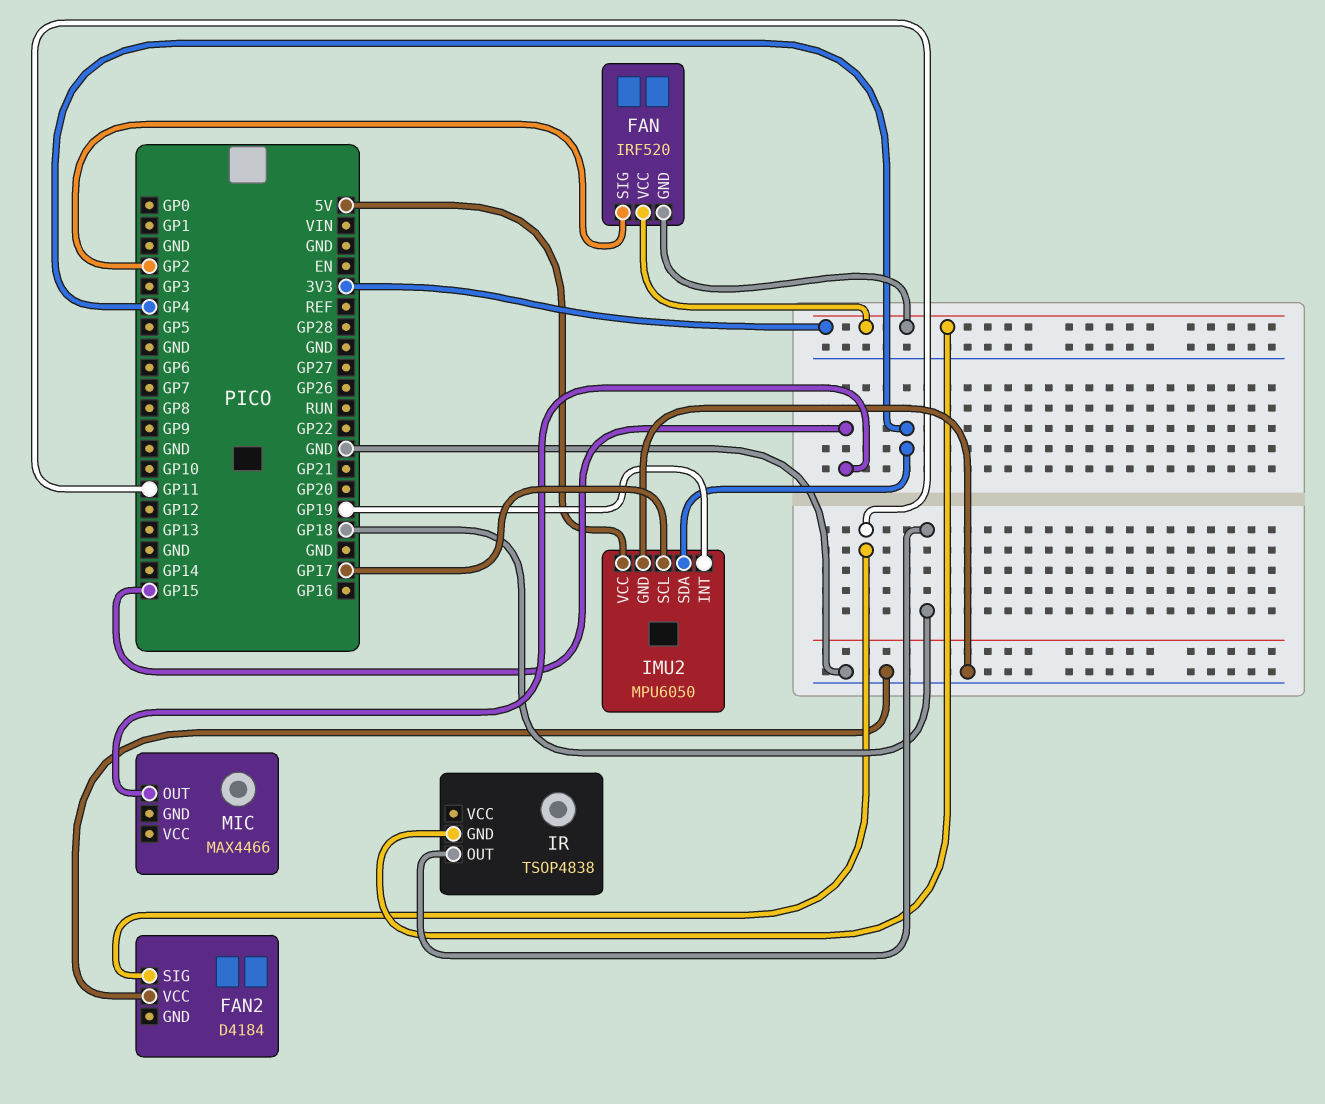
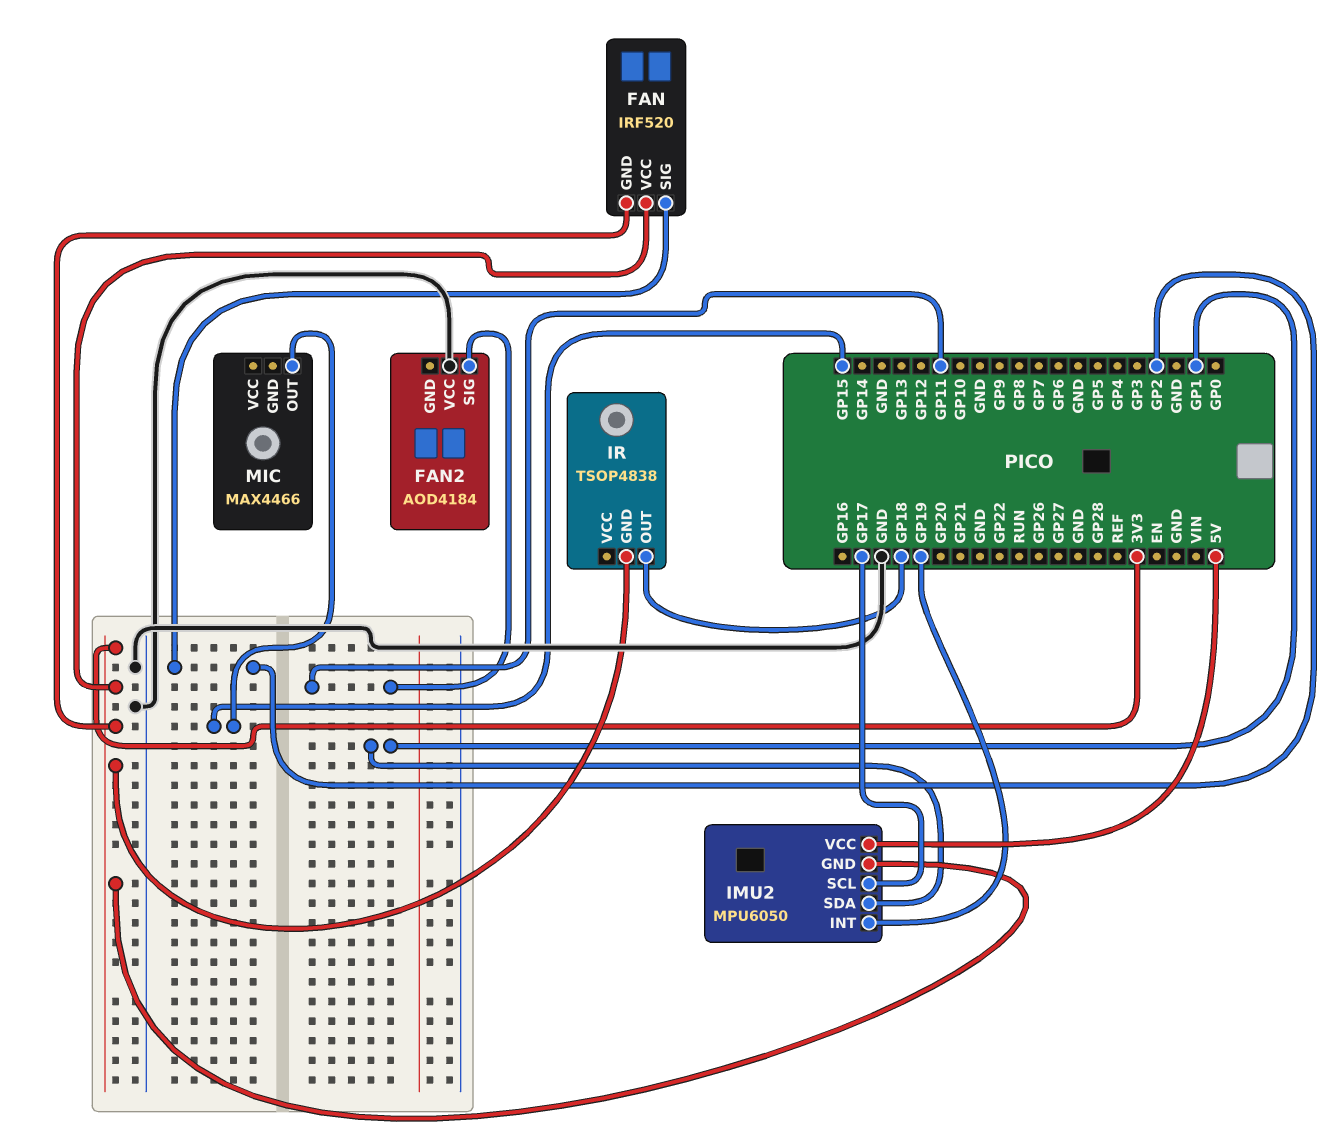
FAN2: D4184 -> AOD4184
IMU2 pin GND: GND -> 3V3
IMU2 pin SDA: GP4 -> GP1

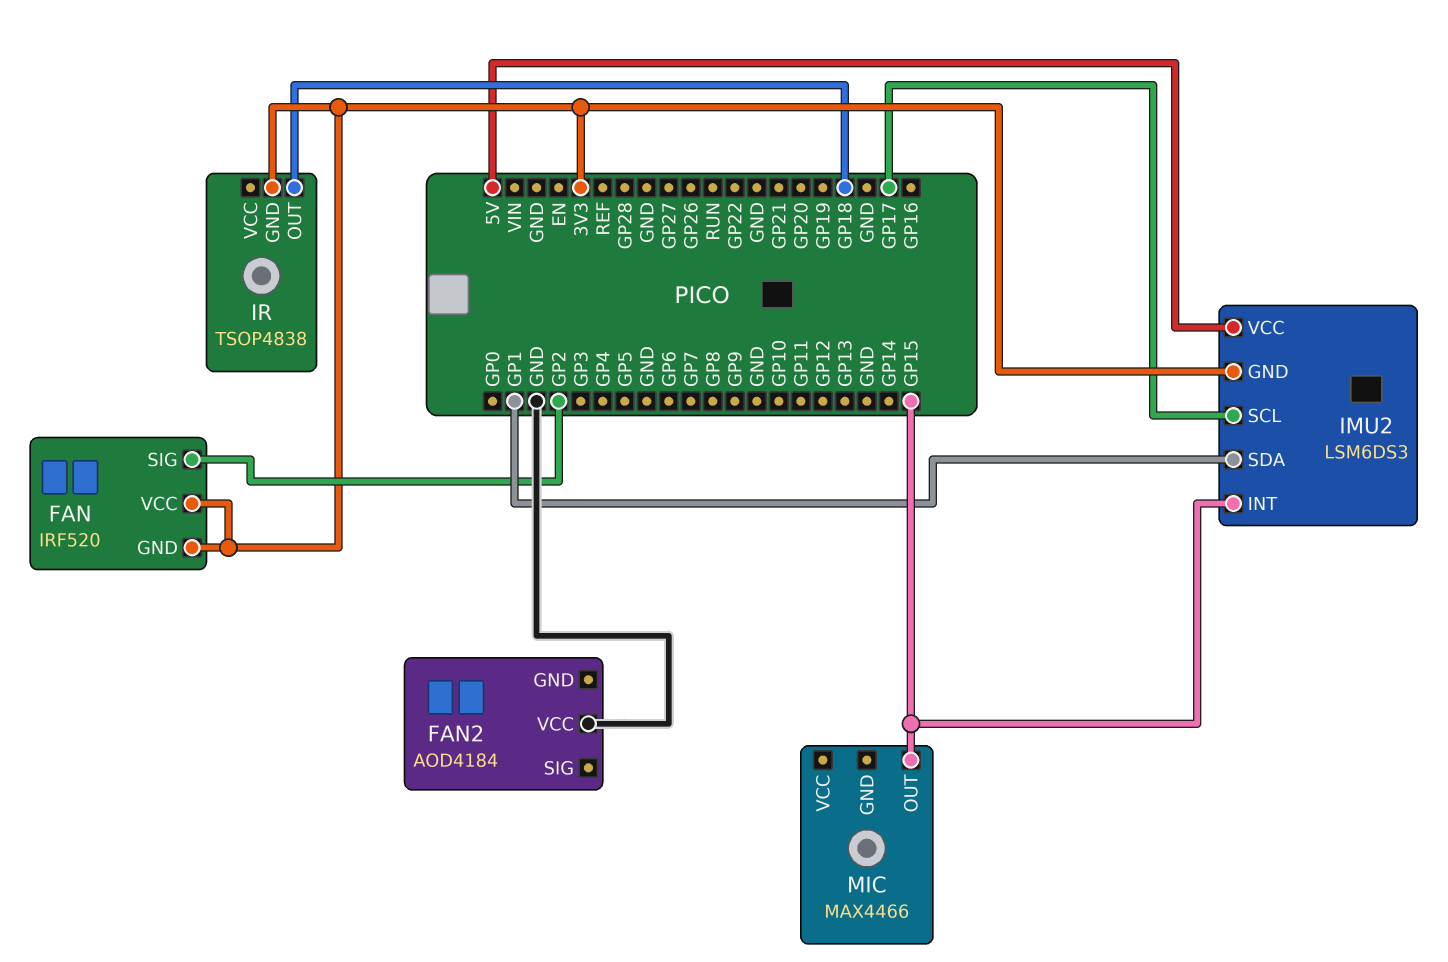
FAN2 pin SIG: GP11 -> none
IMU2: MPU6050 -> LSM6DS3
IMU2 pin INT: GP19 -> GP15

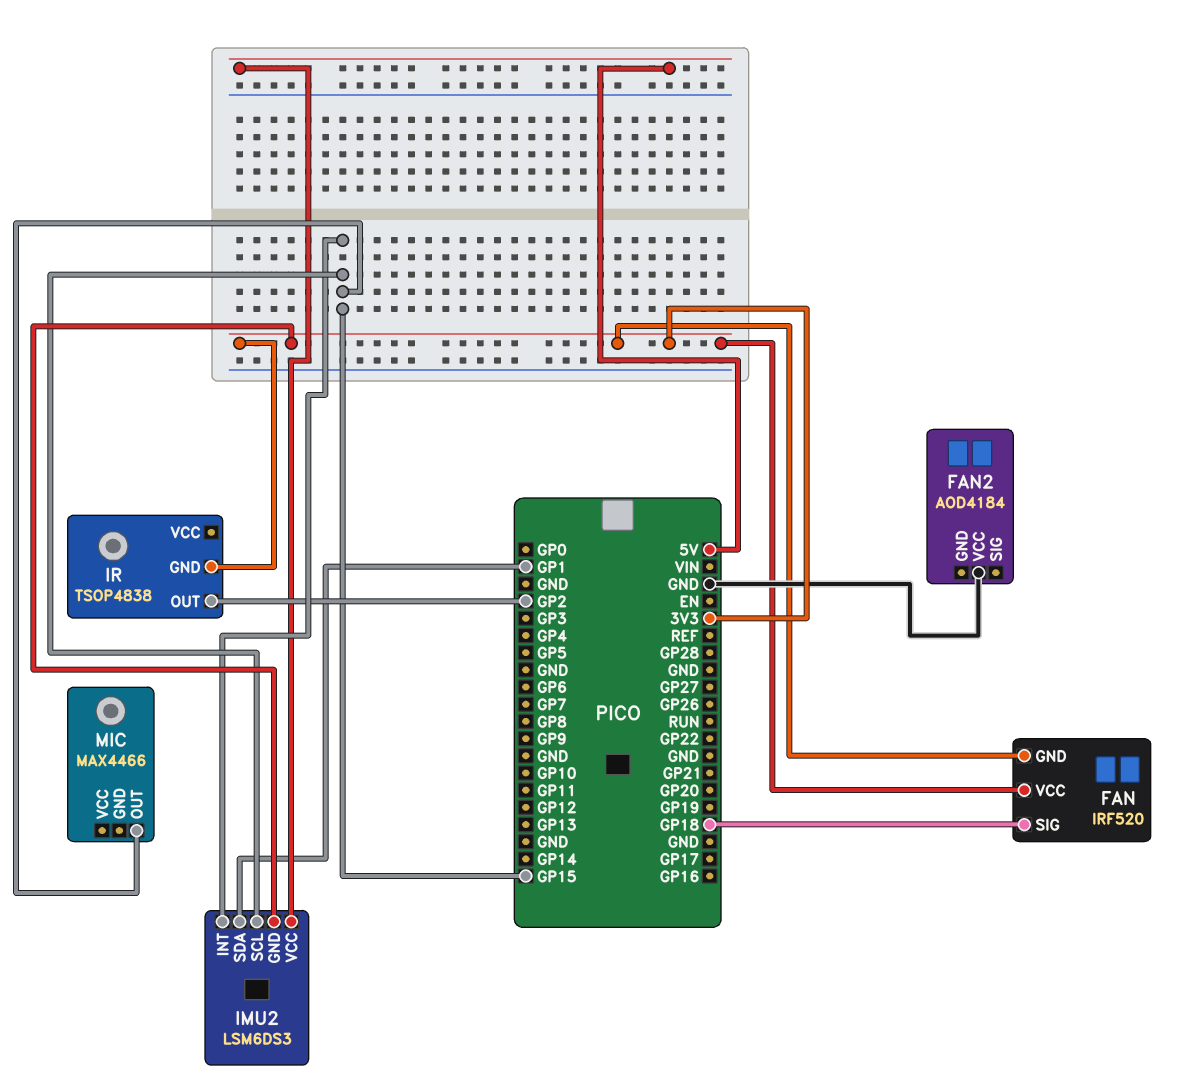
FAN pin SIG: GP2 -> GP18
IMU2 pin SCL: GP17 -> GP15
IR pin OUT: GP18 -> GP2

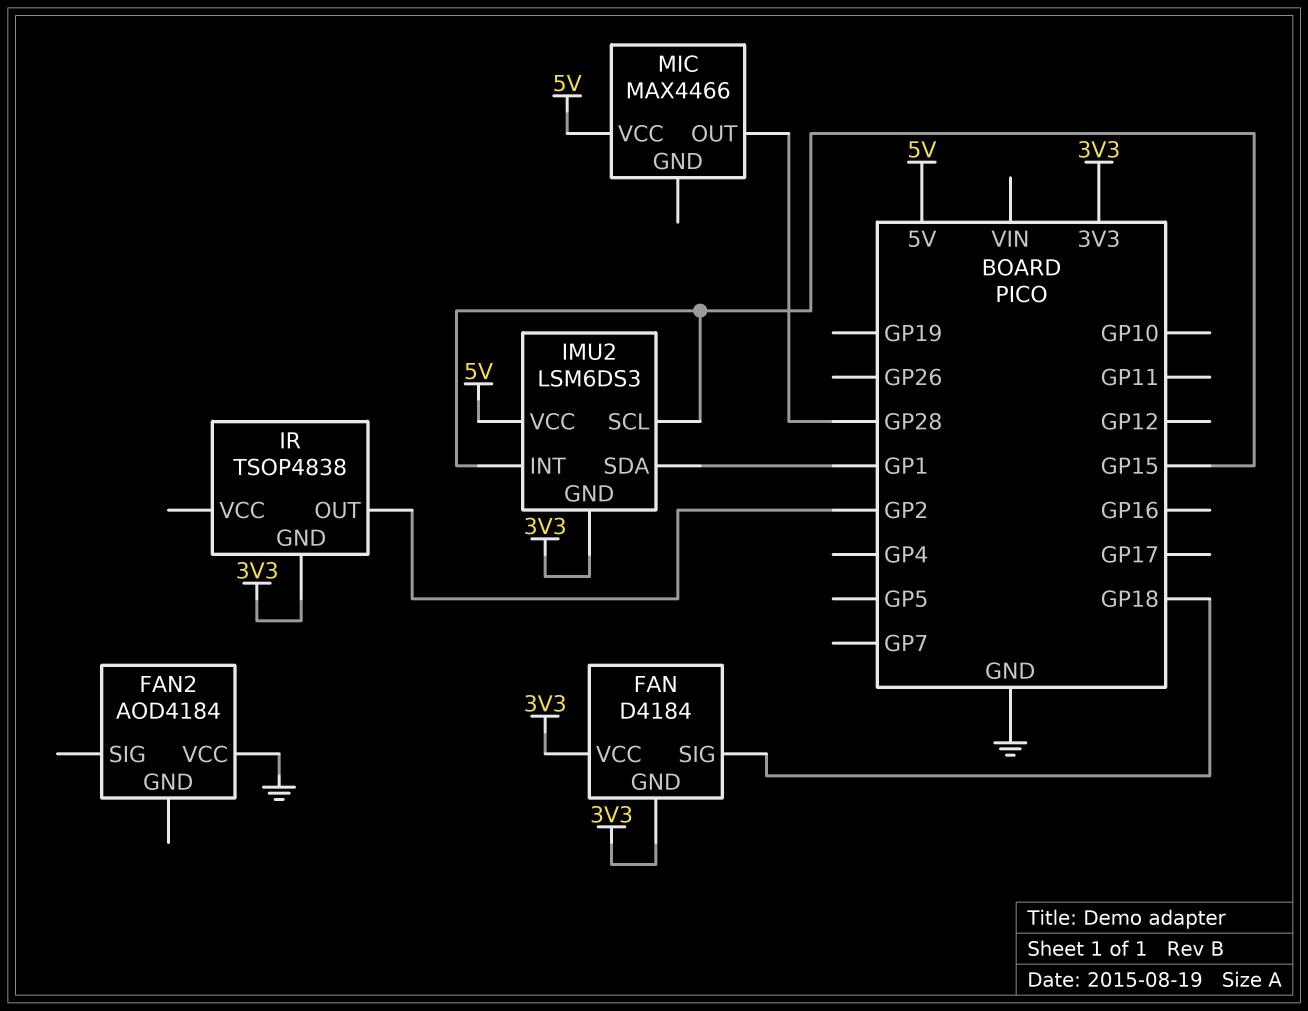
FAN: IRF520 -> D4184
MIC pin OUT: GP15 -> GP28
MIC pin VCC: none -> 5V

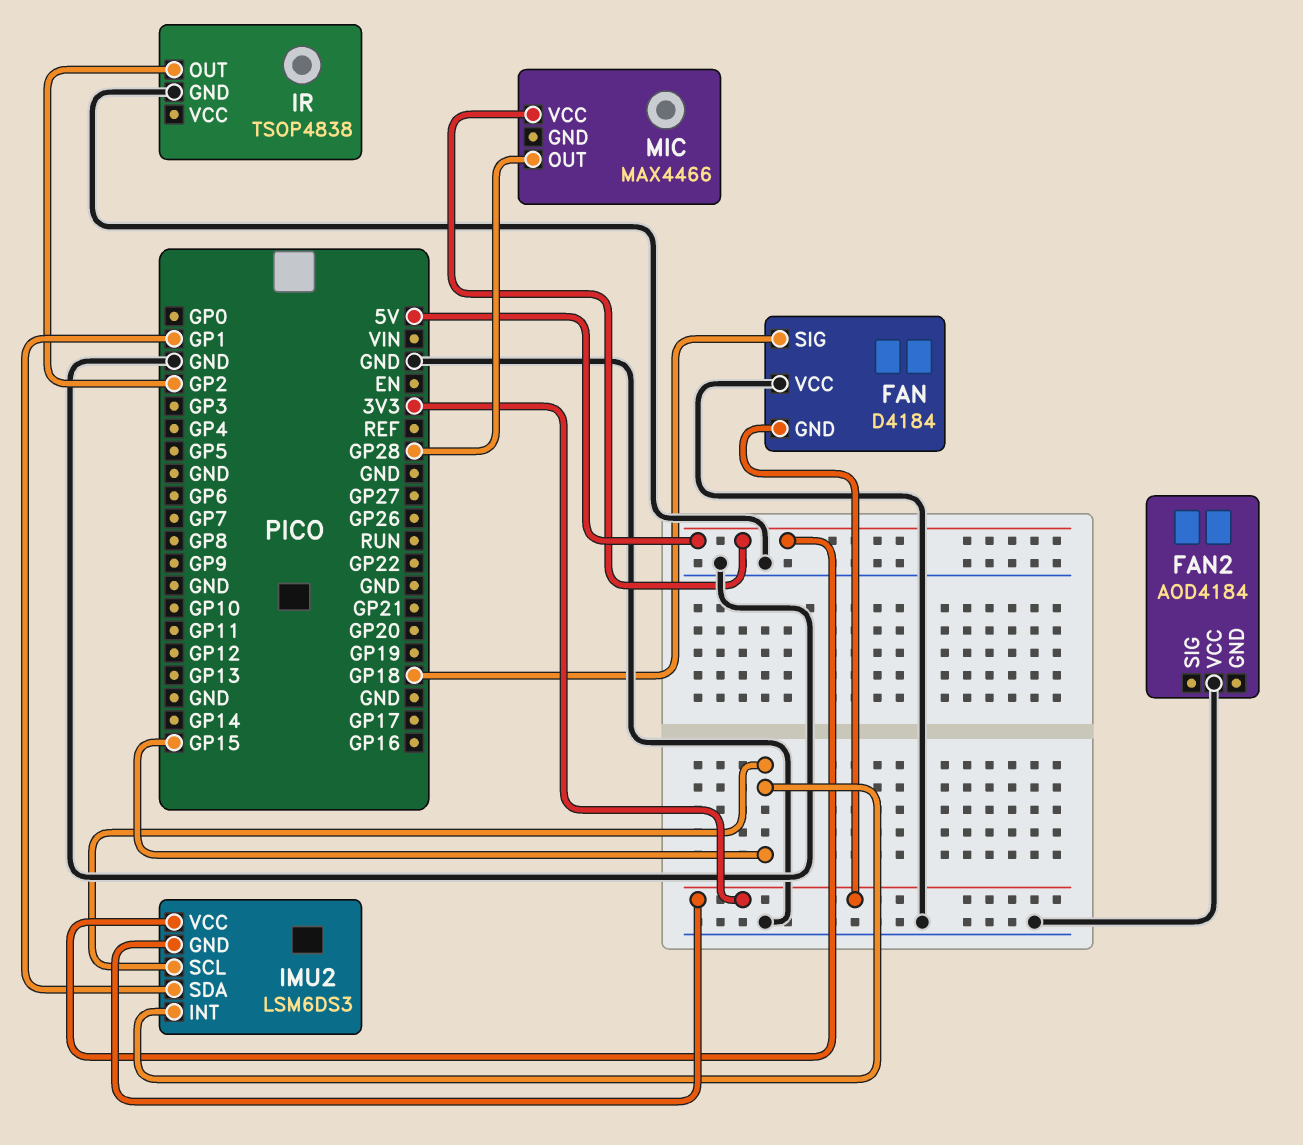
FAN pin VCC: 3V3 -> GND
IR pin GND: 3V3 -> GND

